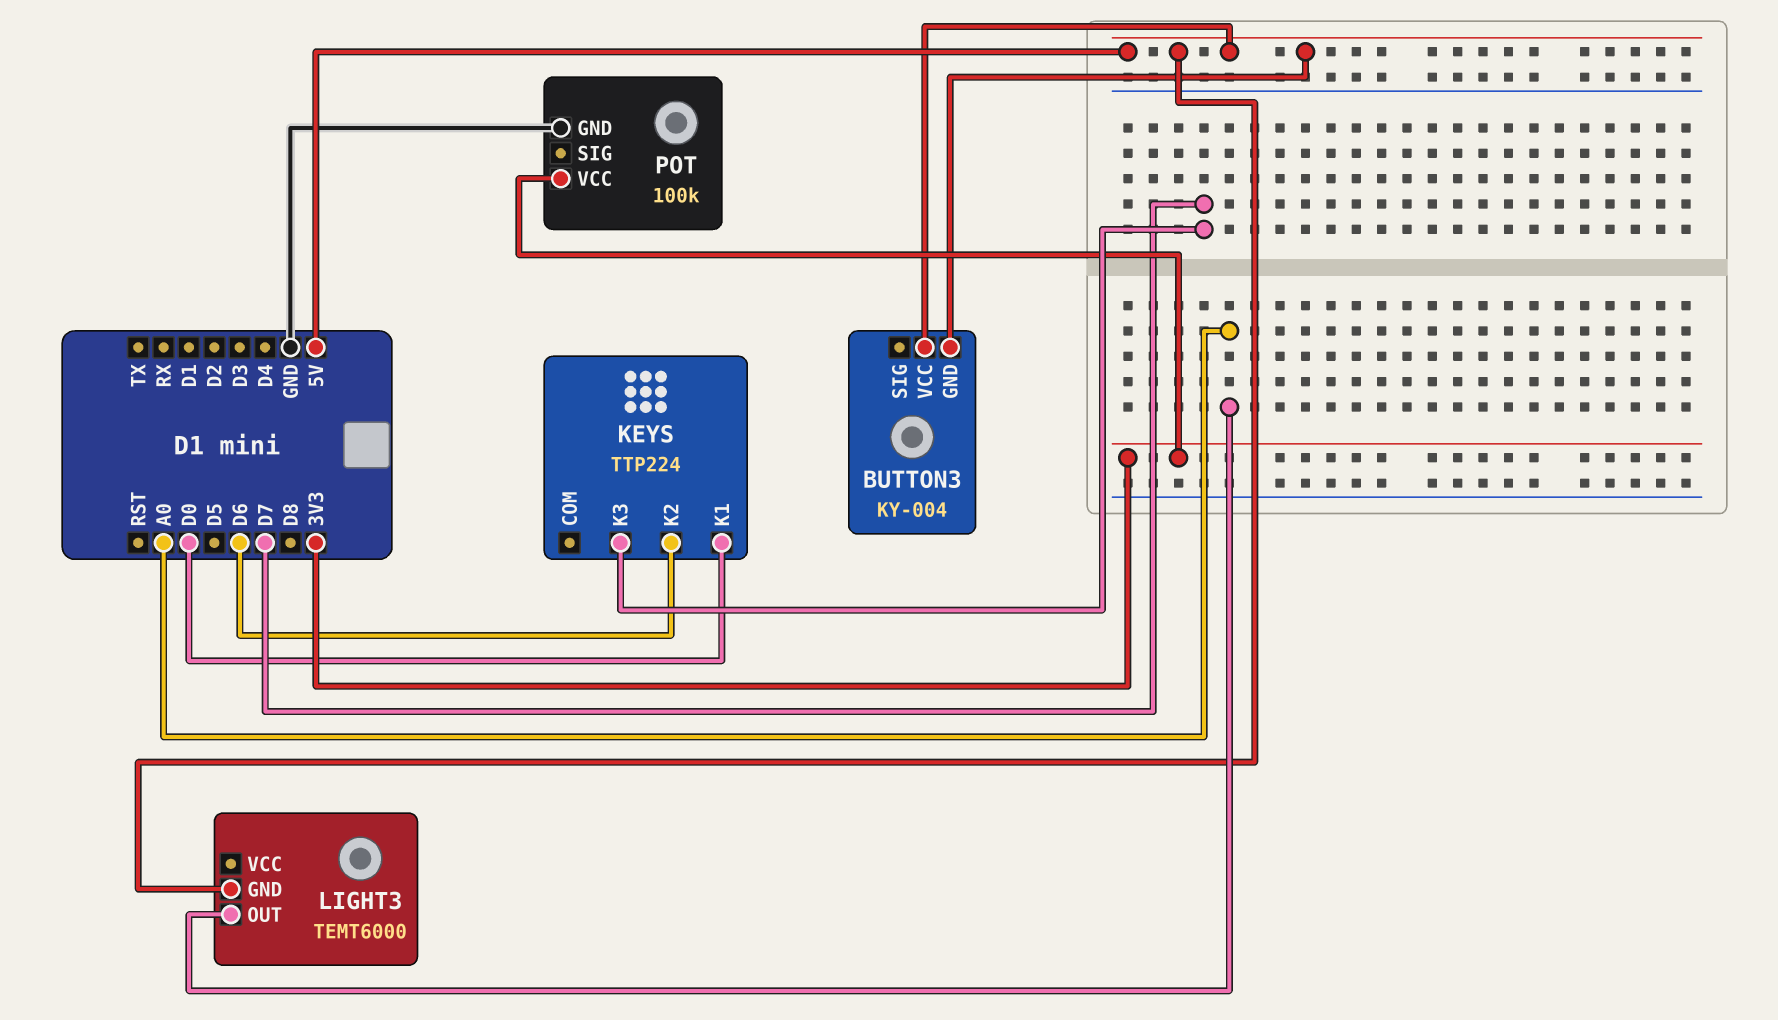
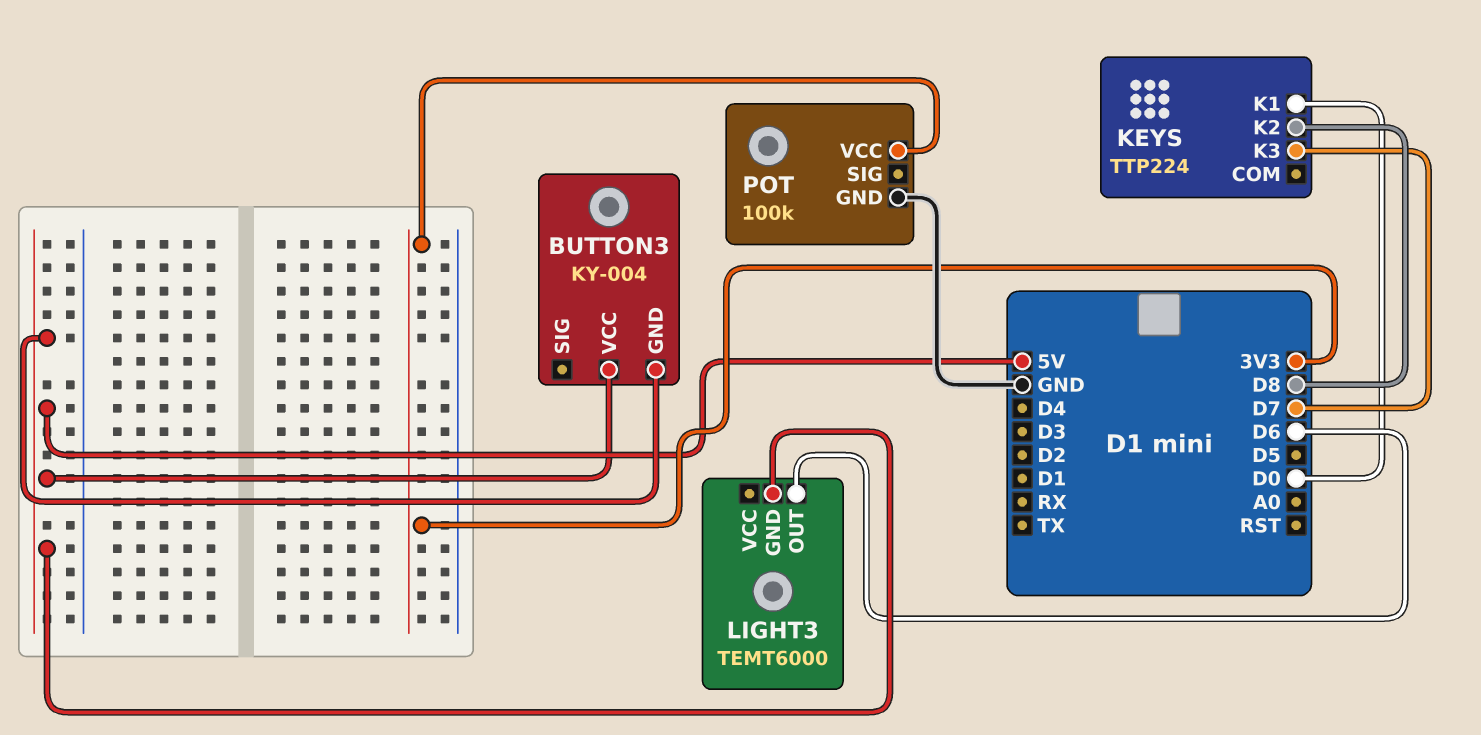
KEYS pin K2: D6 -> D8
LIGHT3 pin OUT: A0 -> D6

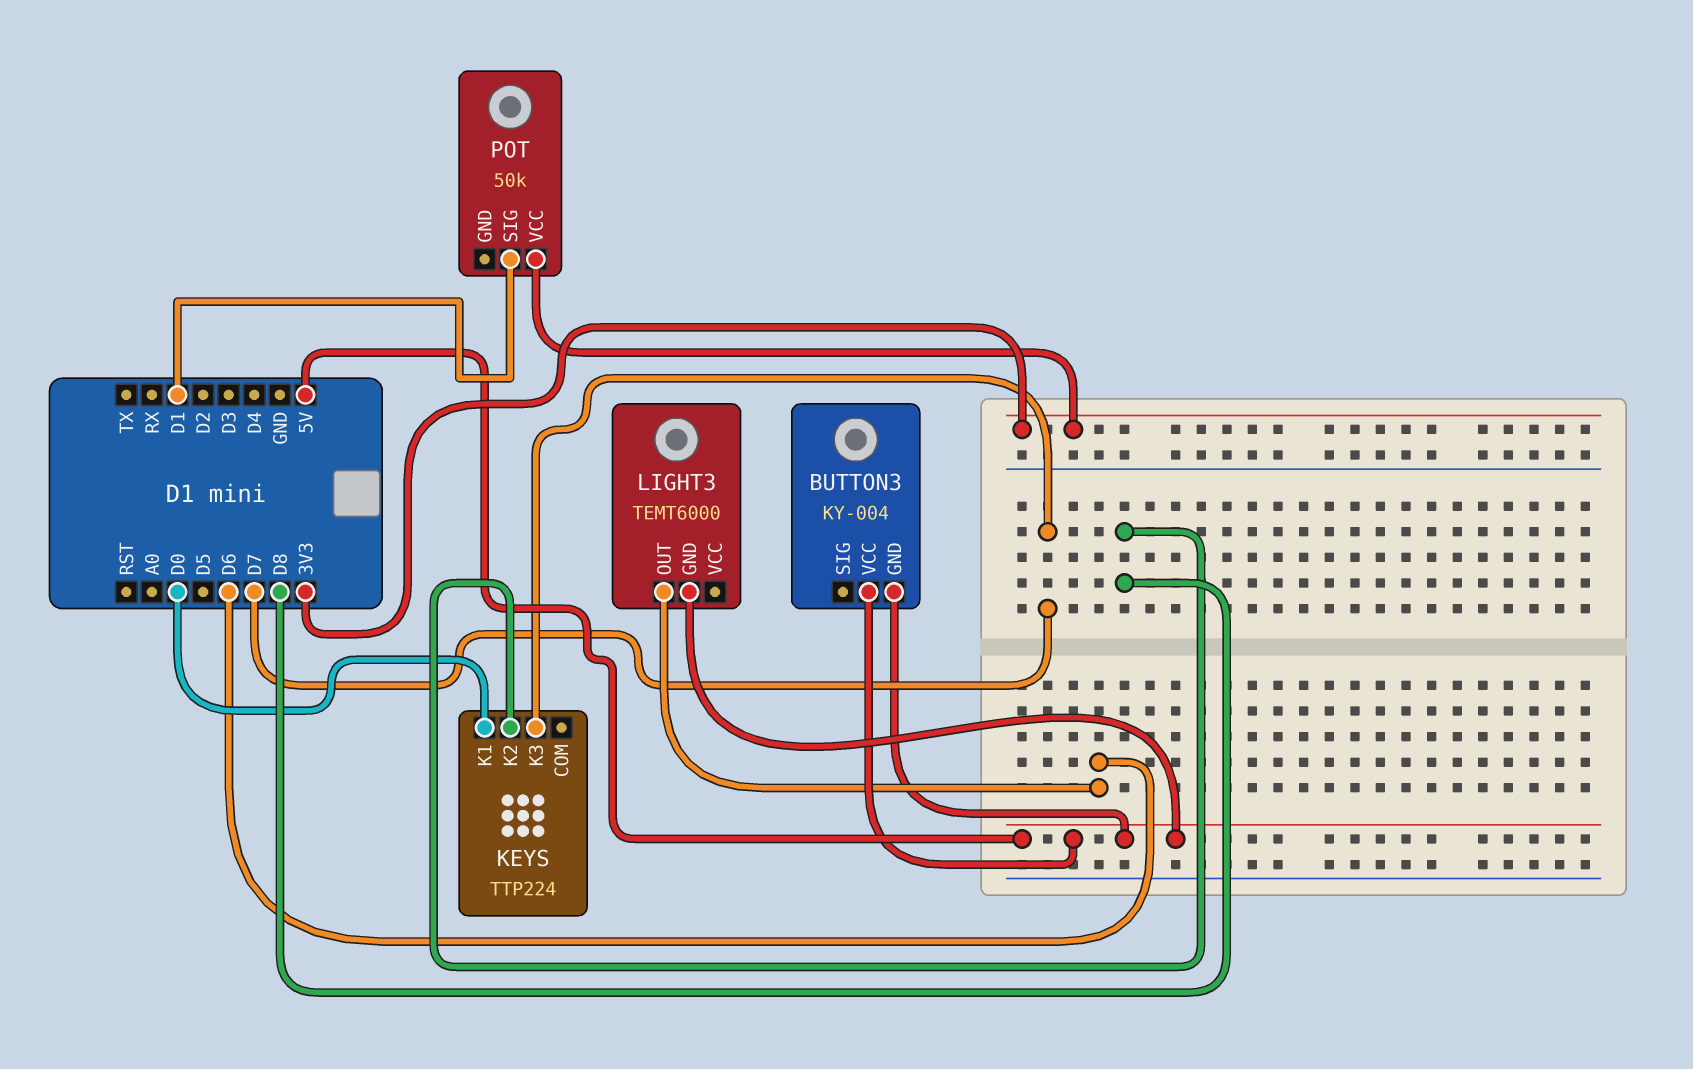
POT: 100k -> 50k
POT pin GND: GND -> none
POT pin SIG: none -> D1

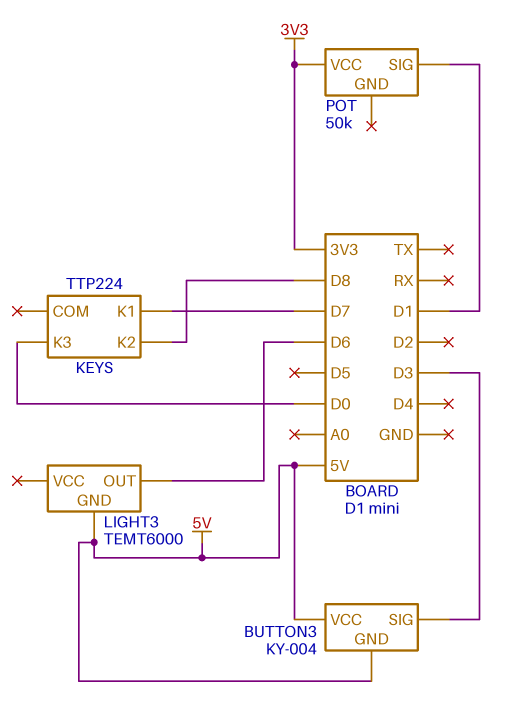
BUTTON3 pin SIG: none -> D3
KEYS pin K1: D0 -> D7
KEYS pin K3: D7 -> D0

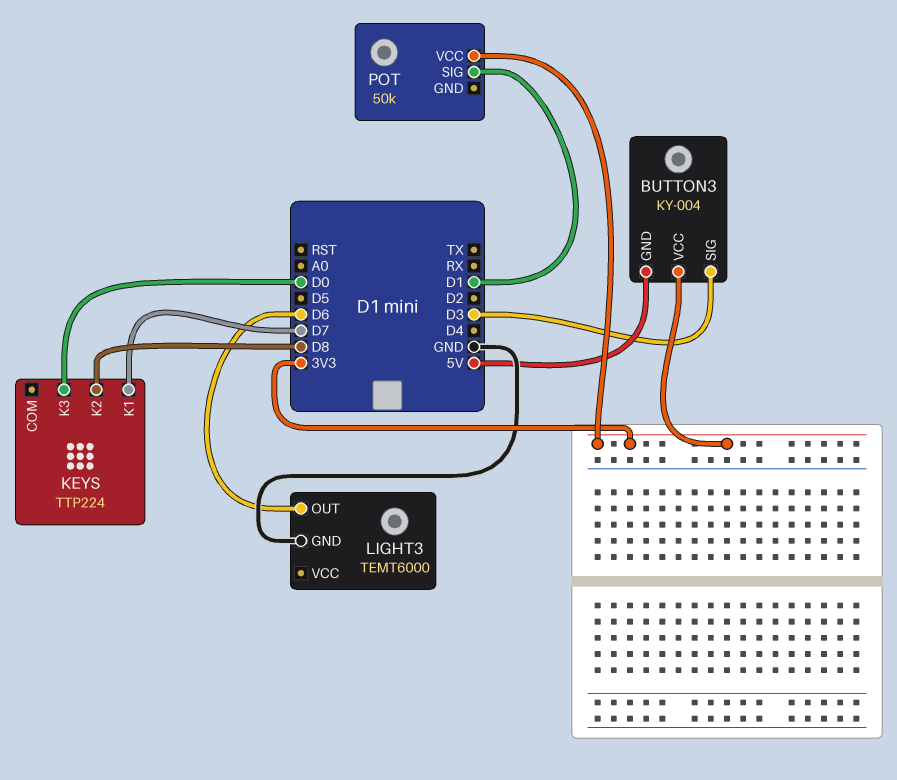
BUTTON3 pin VCC: 5V -> 3V3
LIGHT3 pin GND: 5V -> GND

